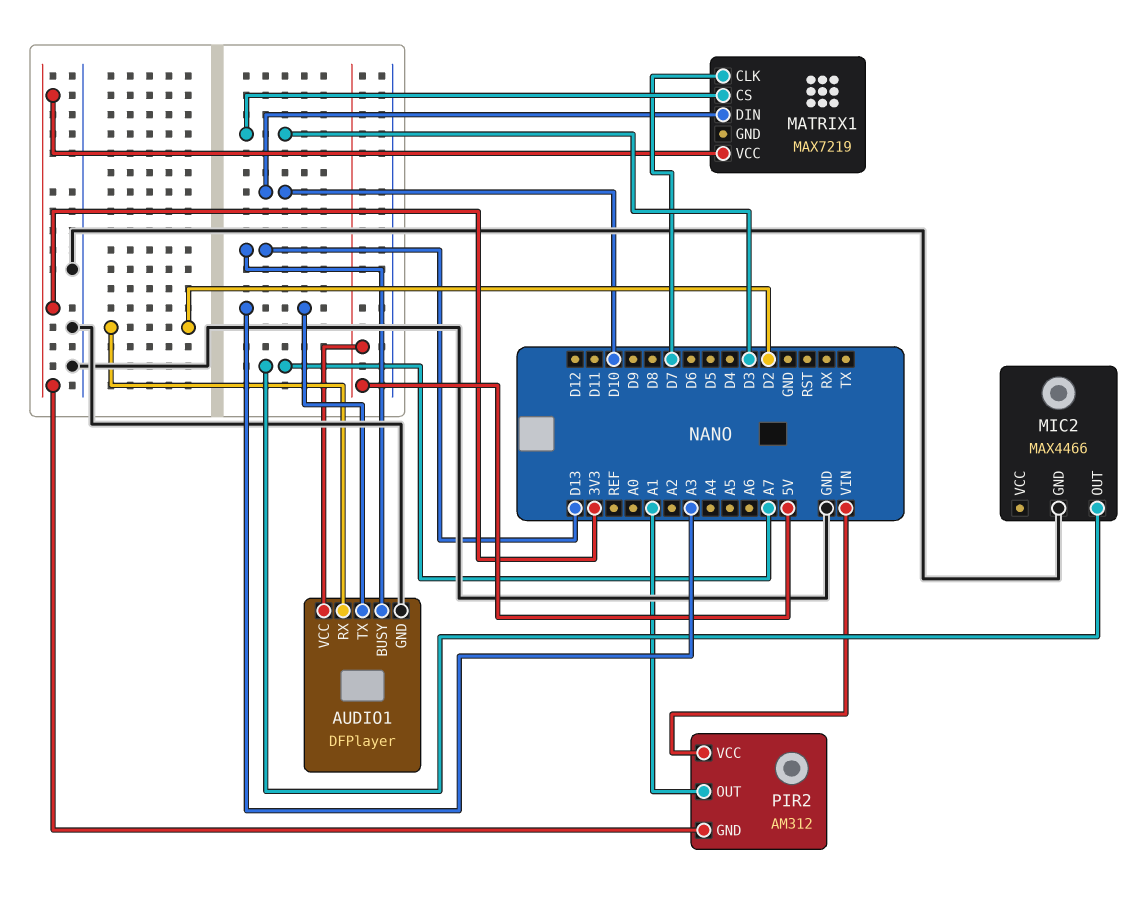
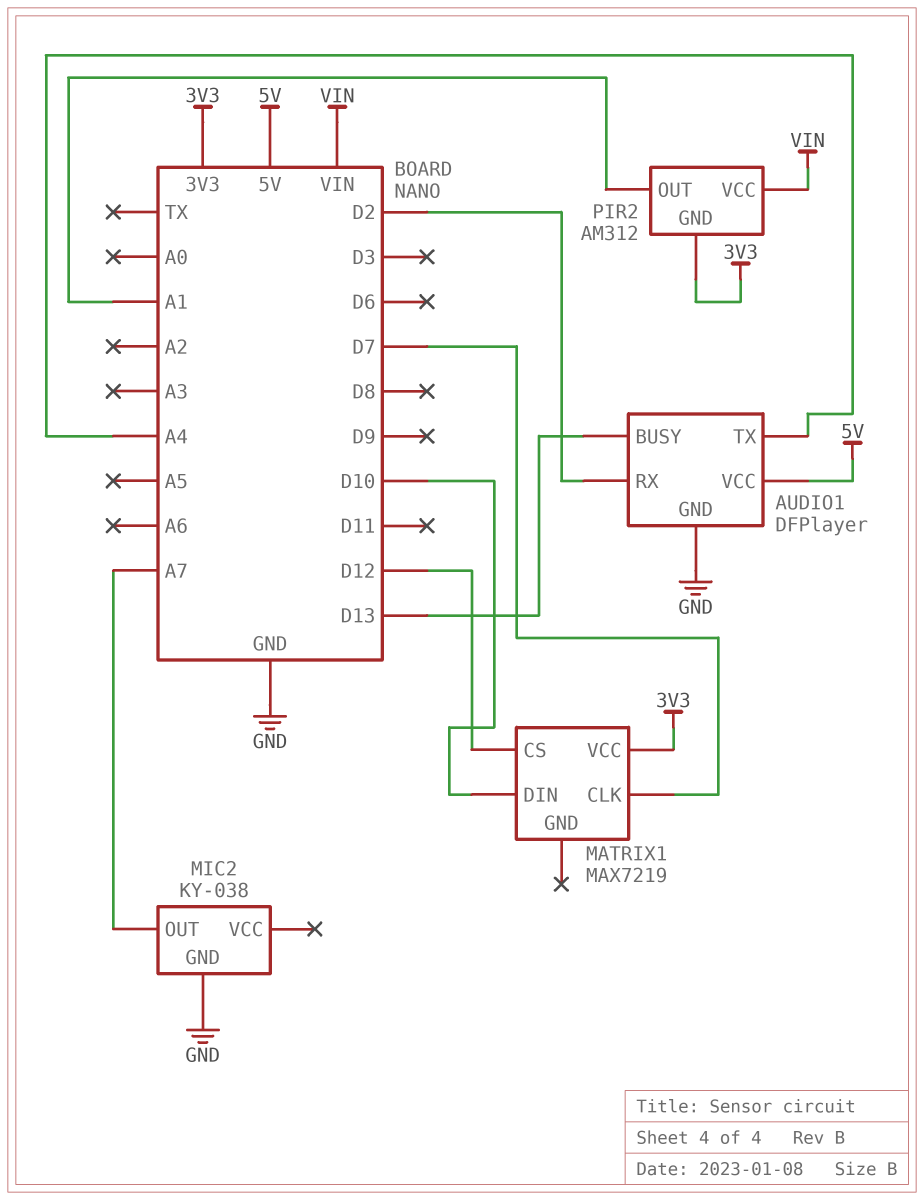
AUDIO1 pin TX: A3 -> A4
MATRIX1 pin CS: D3 -> D12
MIC2: MAX4466 -> KY-038

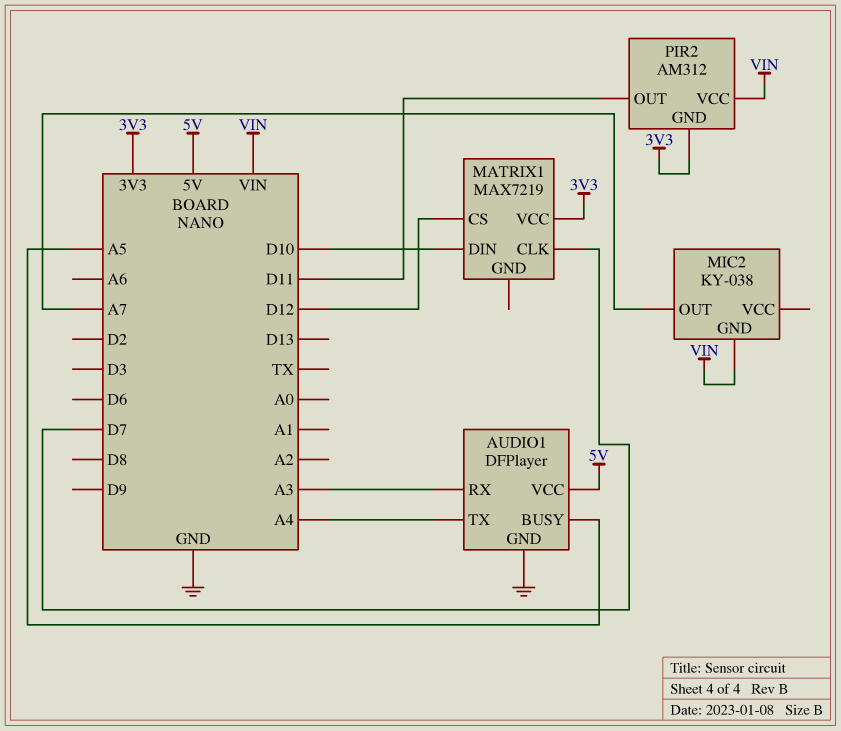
AUDIO1 pin BUSY: D13 -> A5
AUDIO1 pin RX: D2 -> A3
MIC2 pin GND: GND -> VIN
PIR2 pin OUT: A1 -> D11

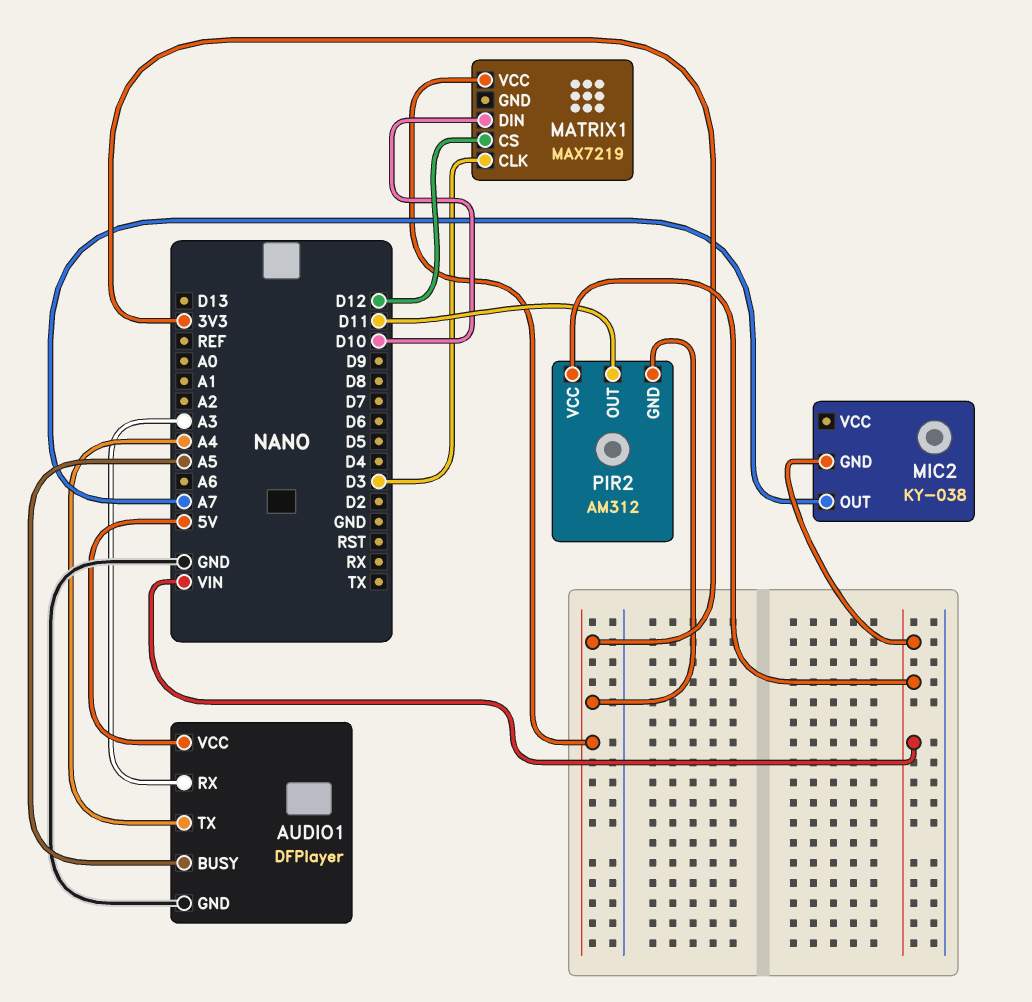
MATRIX1 pin CLK: D7 -> D3

